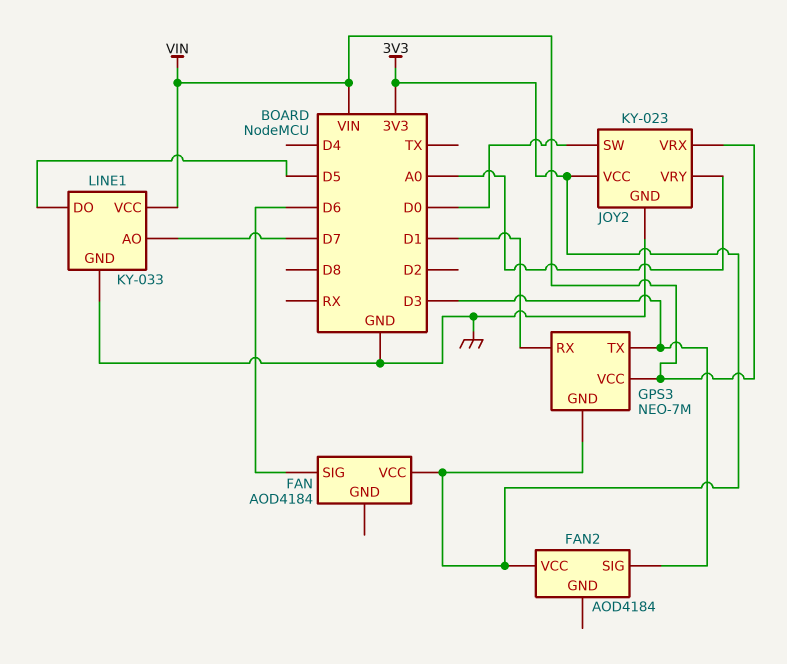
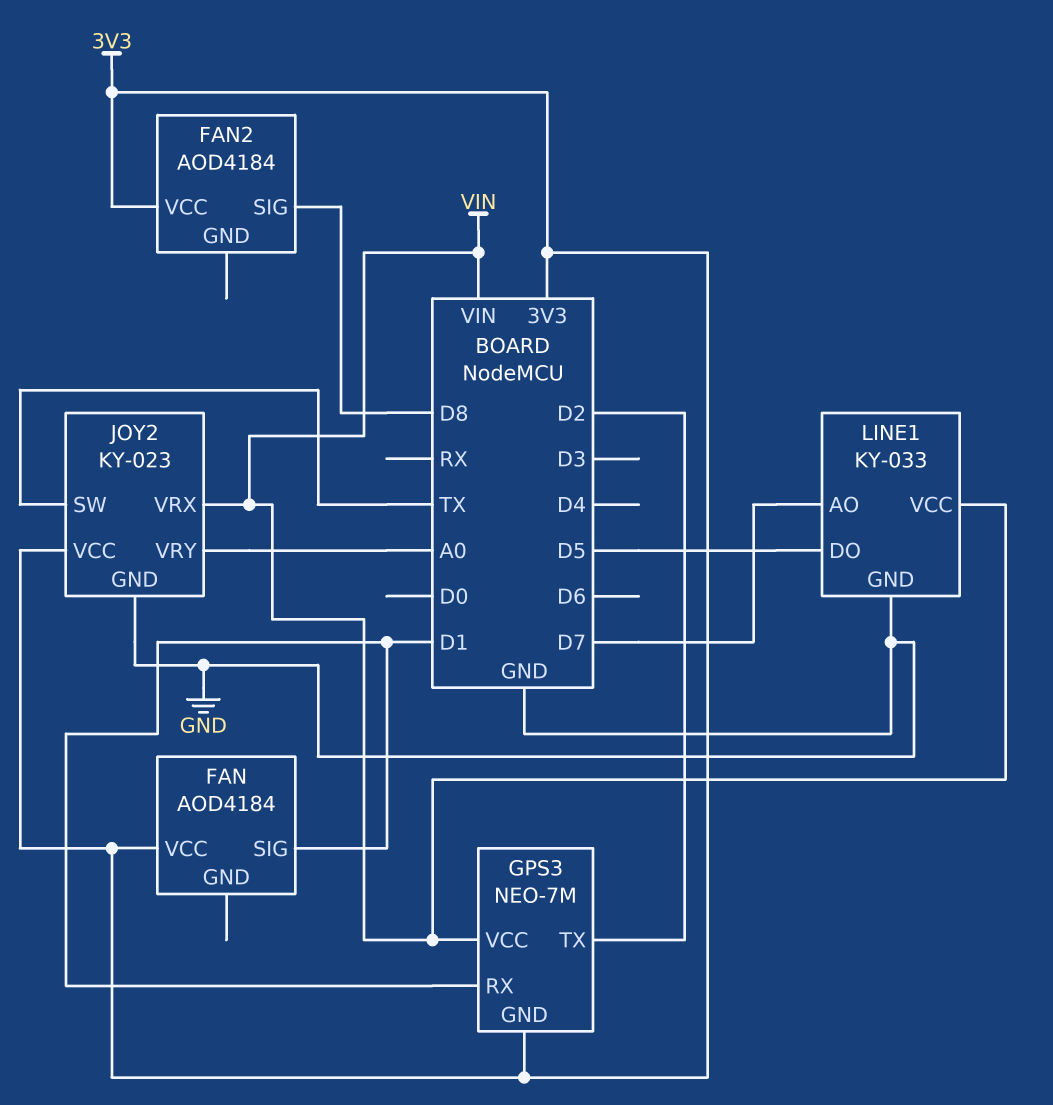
FAN pin SIG: D6 -> D1
FAN2 pin SIG: D3 -> D8
GPS3 pin TX: D3 -> D2
JOY2 pin SW: D0 -> TX

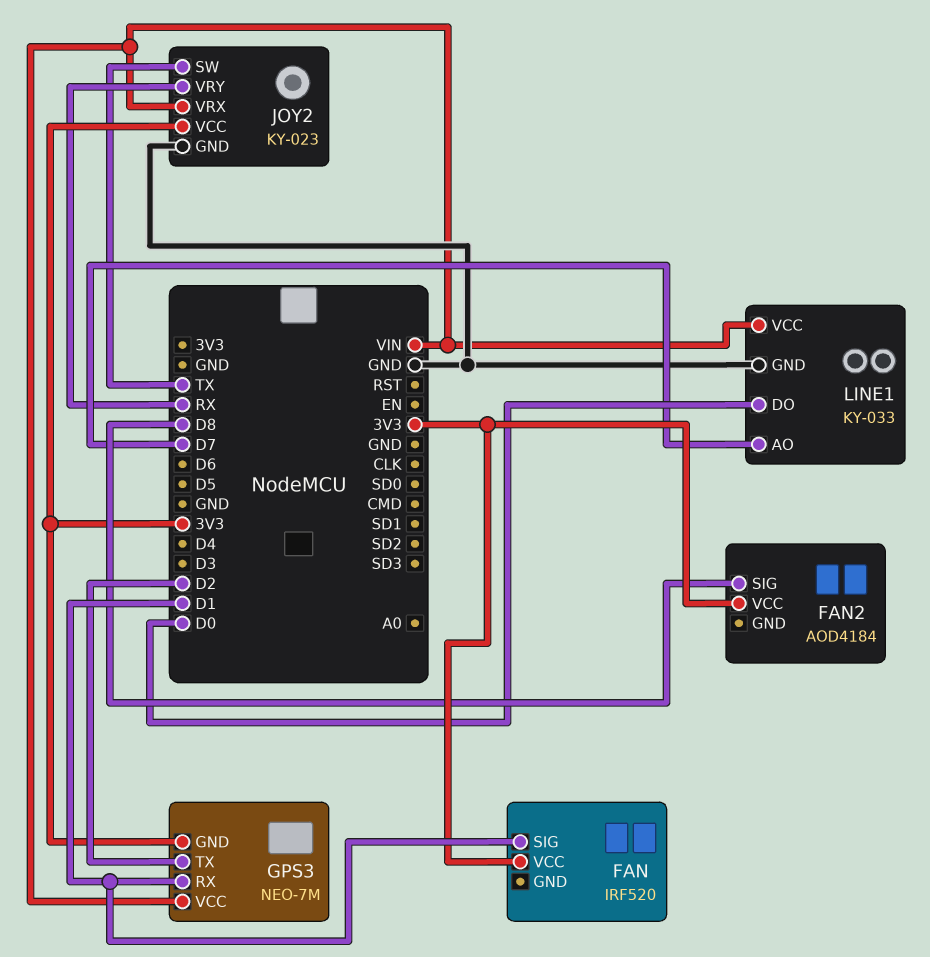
FAN: AOD4184 -> IRF520
JOY2 pin VRY: A0 -> RX
LINE1 pin DO: D5 -> D0

